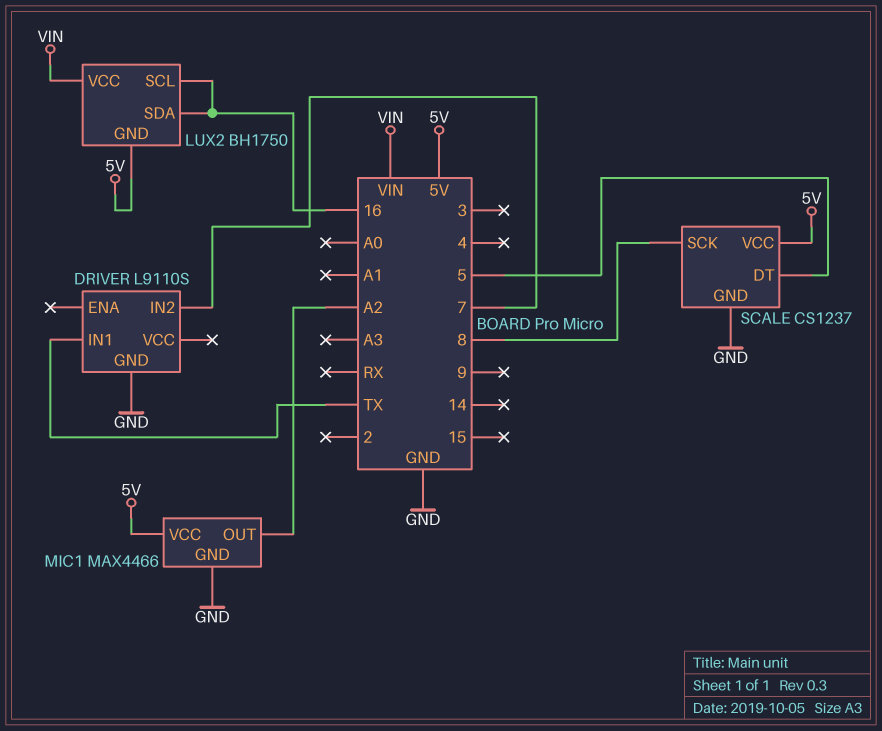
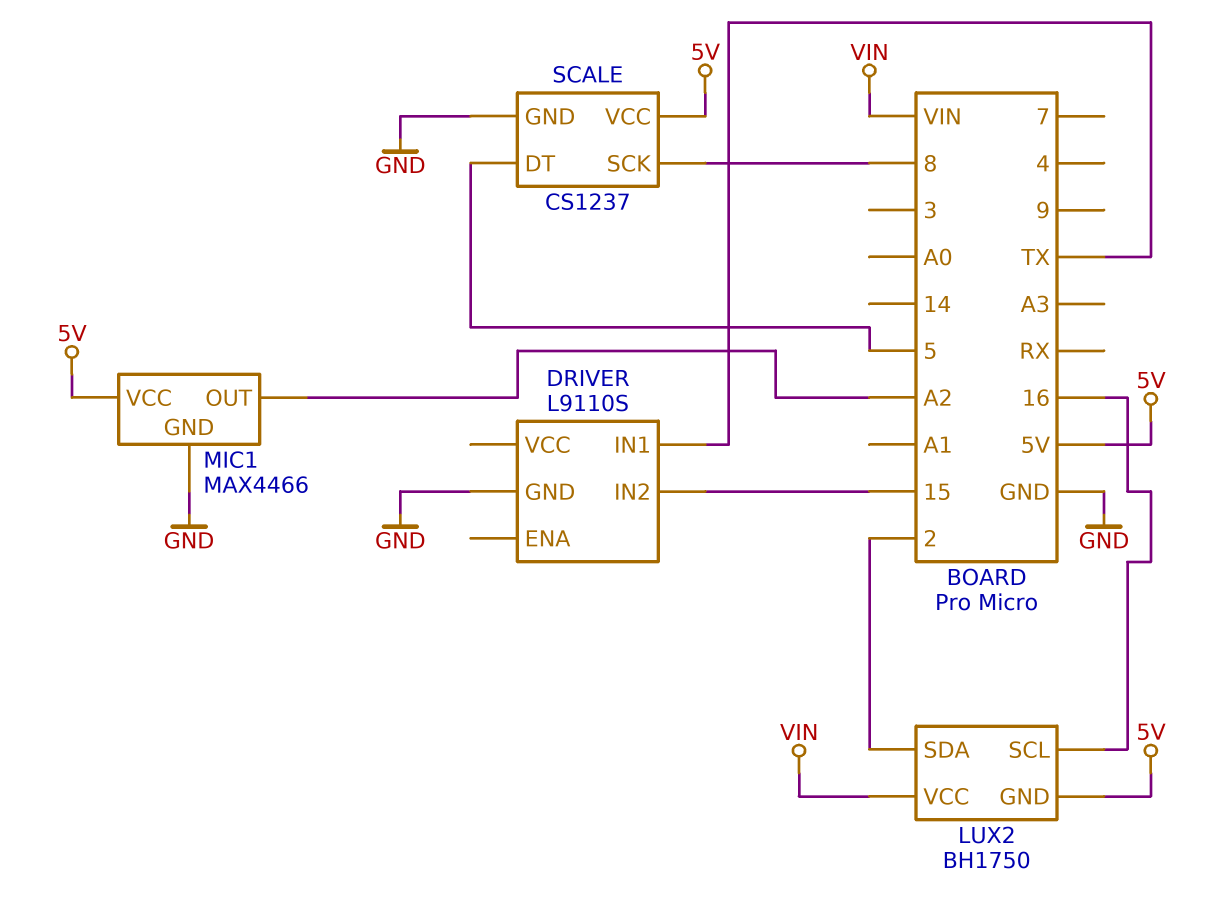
DRIVER pin IN2: 7 -> 15
LUX2 pin SDA: 16 -> 2

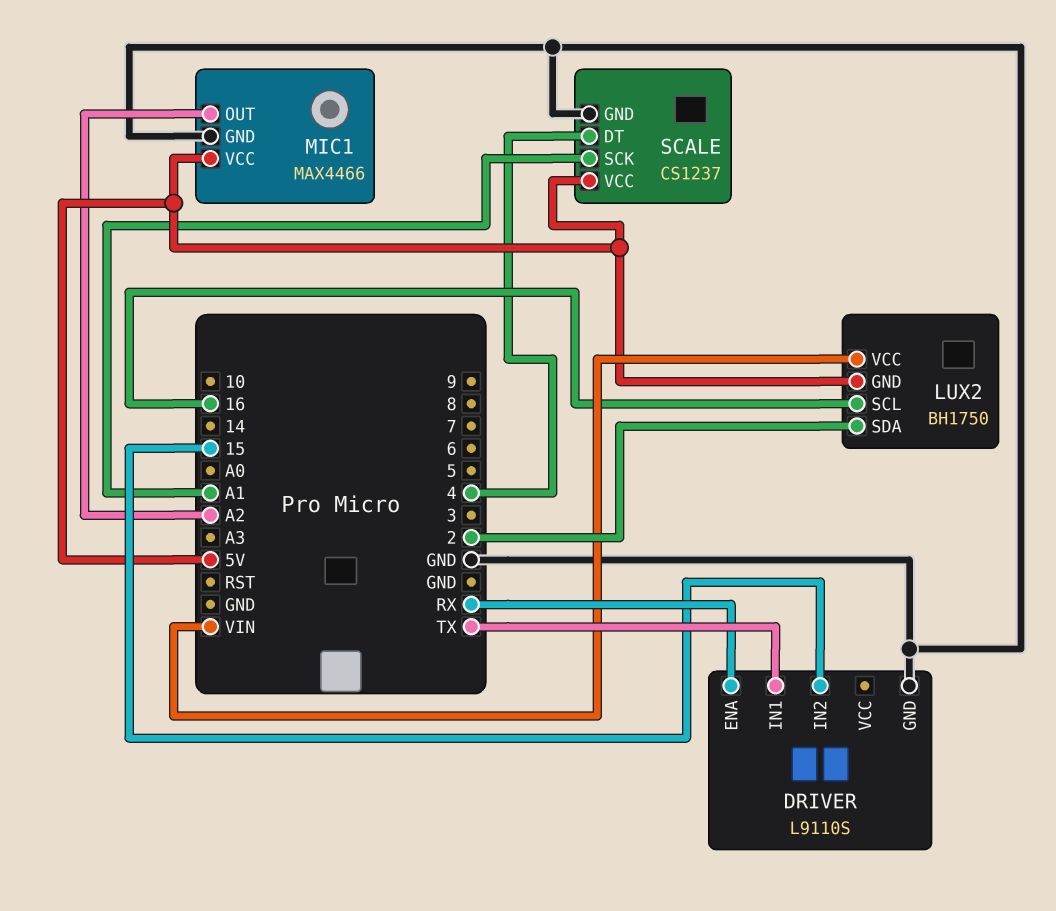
DRIVER pin ENA: none -> RX
SCALE pin DT: 5 -> 4
SCALE pin SCK: 8 -> A1

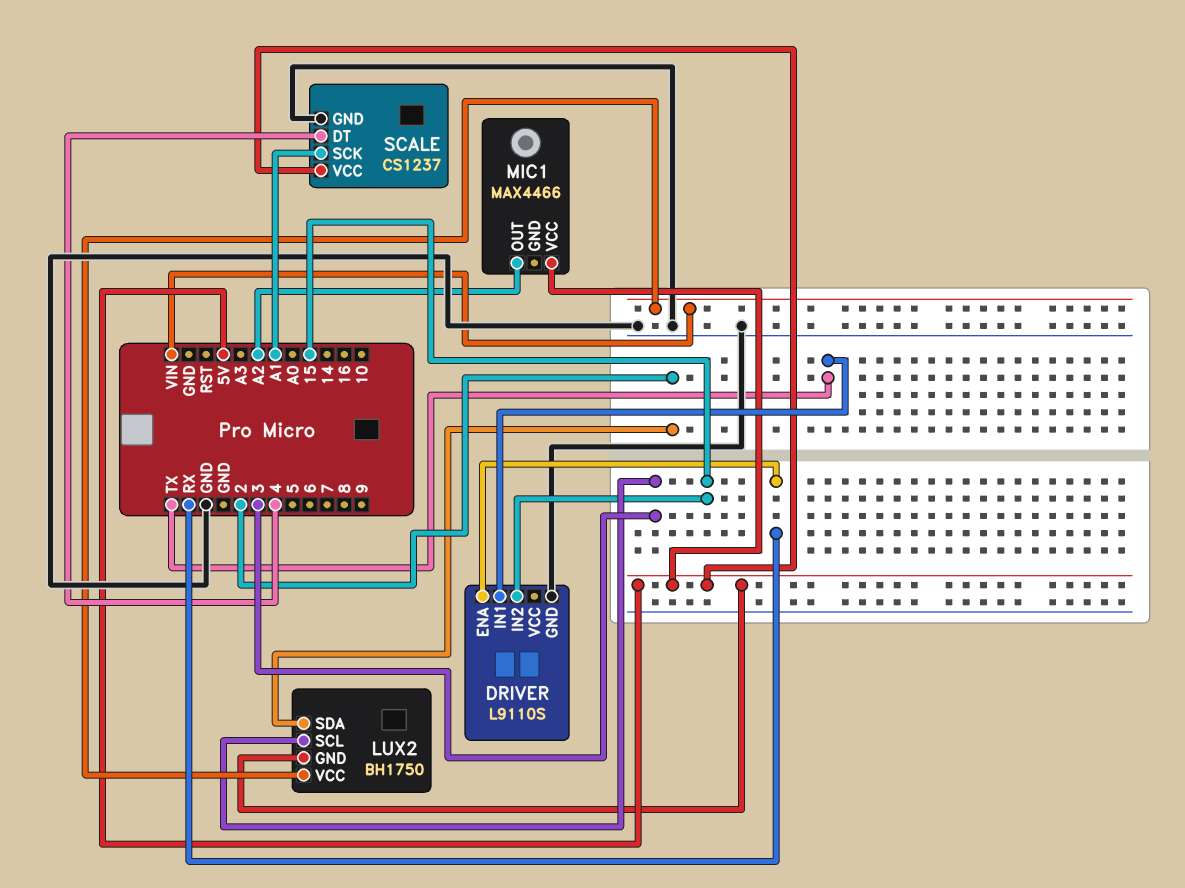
LUX2 pin SCL: 16 -> 3
MIC1 pin GND: GND -> none

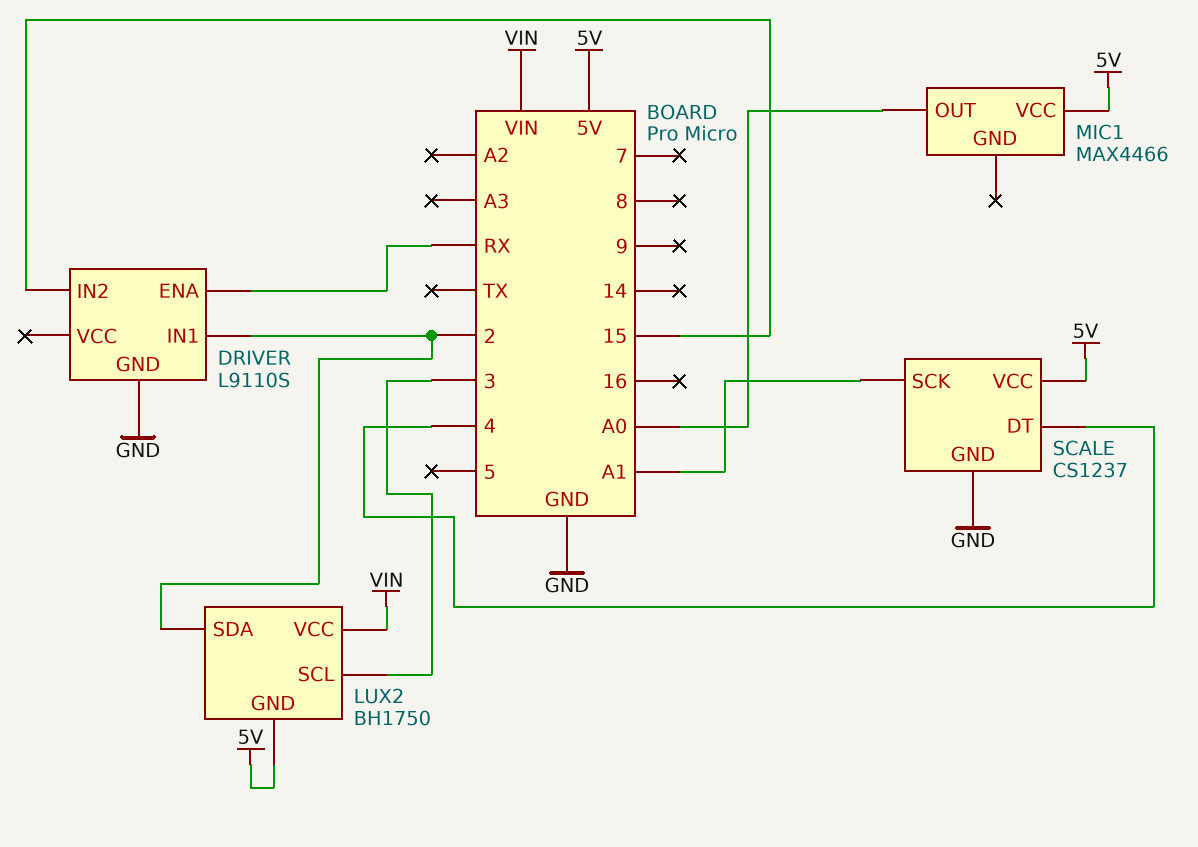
DRIVER pin IN1: TX -> 2
MIC1 pin OUT: A2 -> A0

